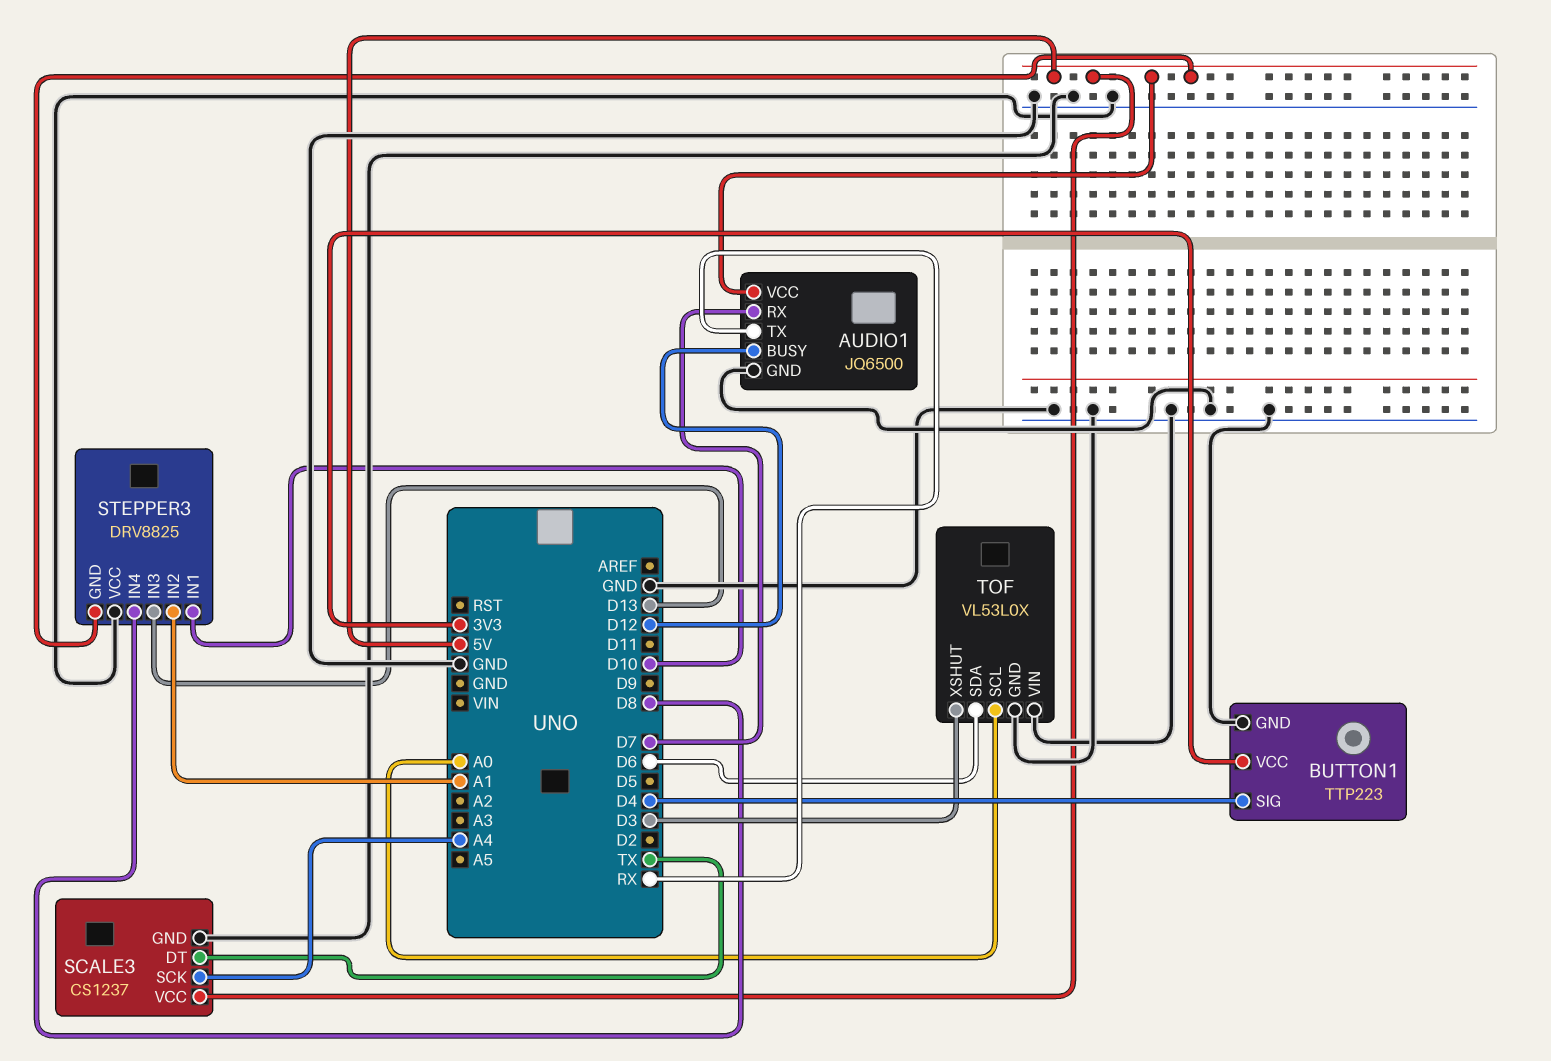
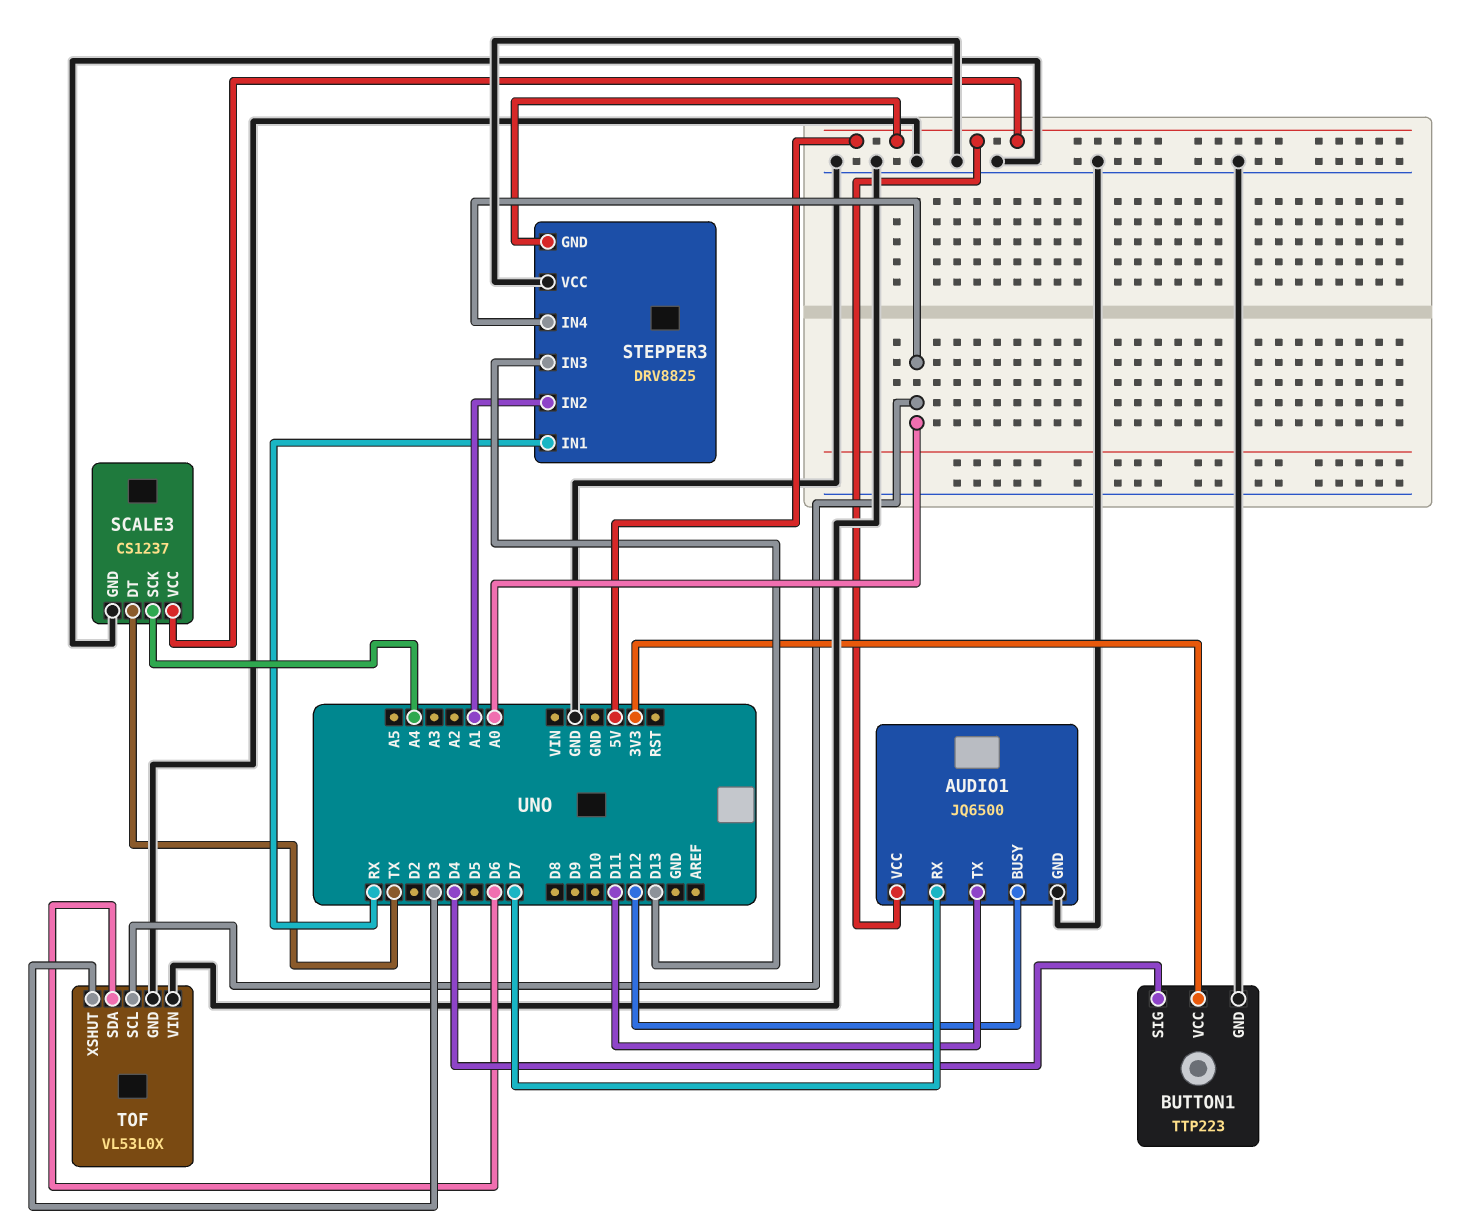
AUDIO1 pin TX: RX -> D11
STEPPER3 pin IN1: D10 -> RX
STEPPER3 pin IN4: D8 -> A0

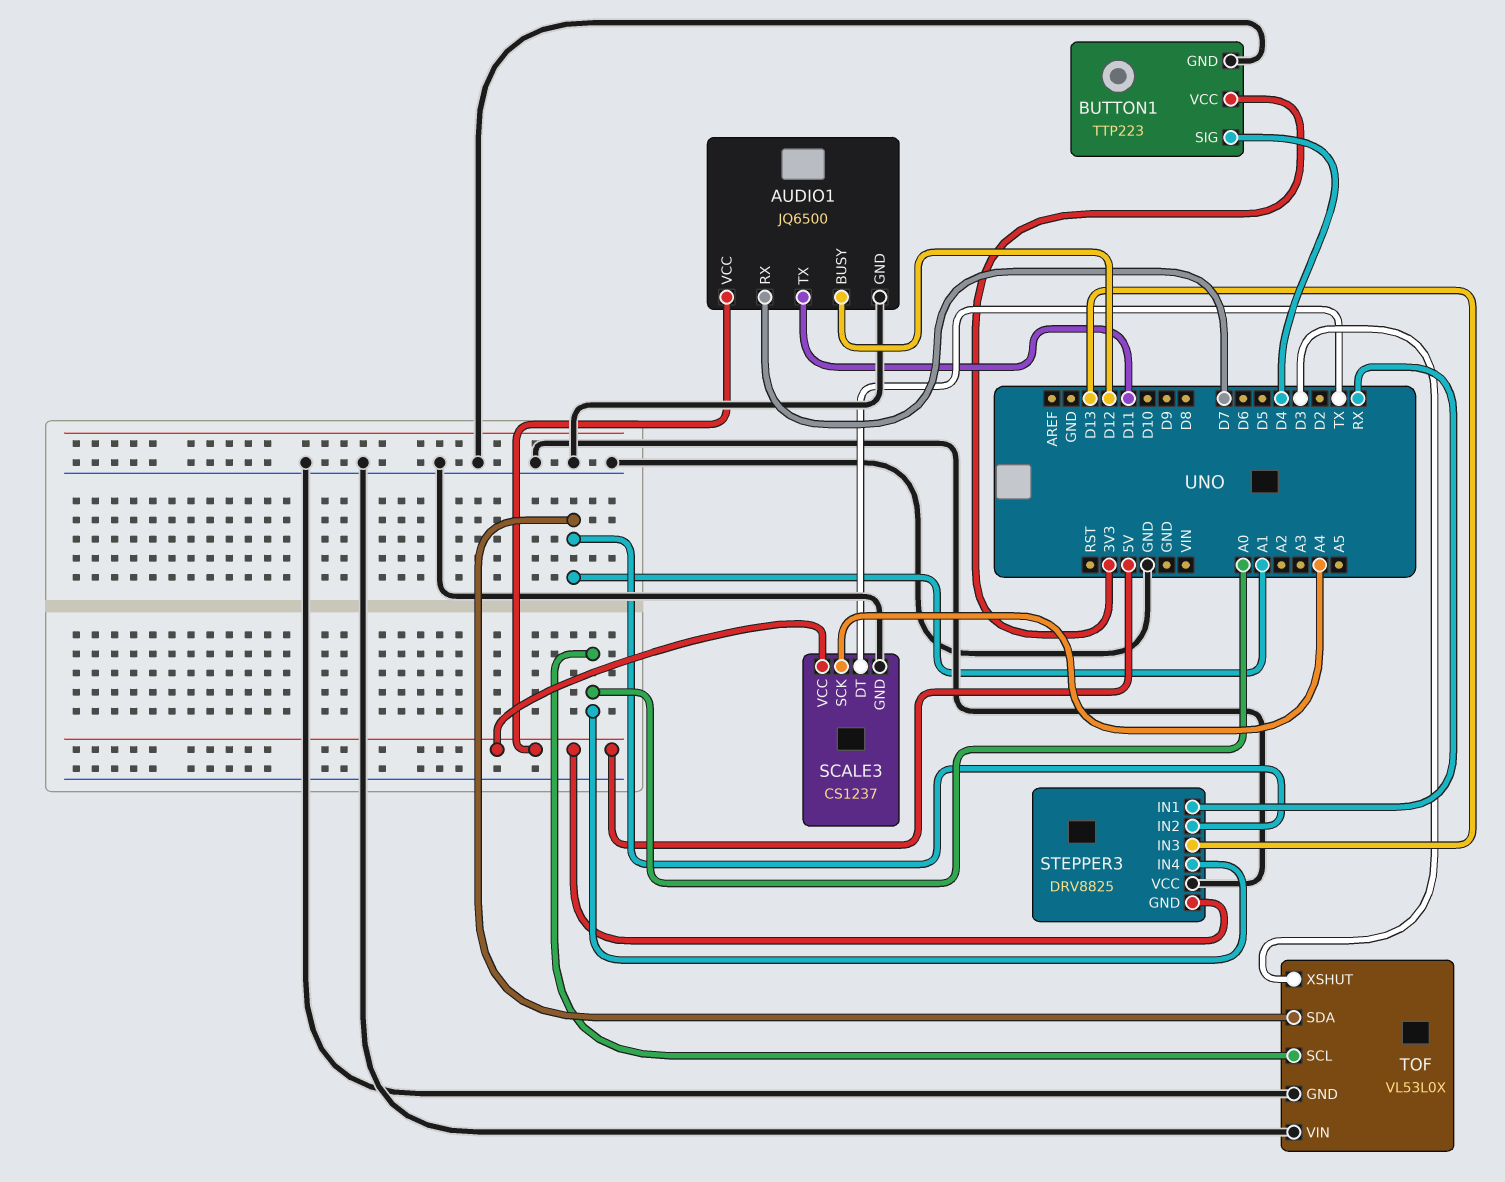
TOF pin SDA: D6 -> A1

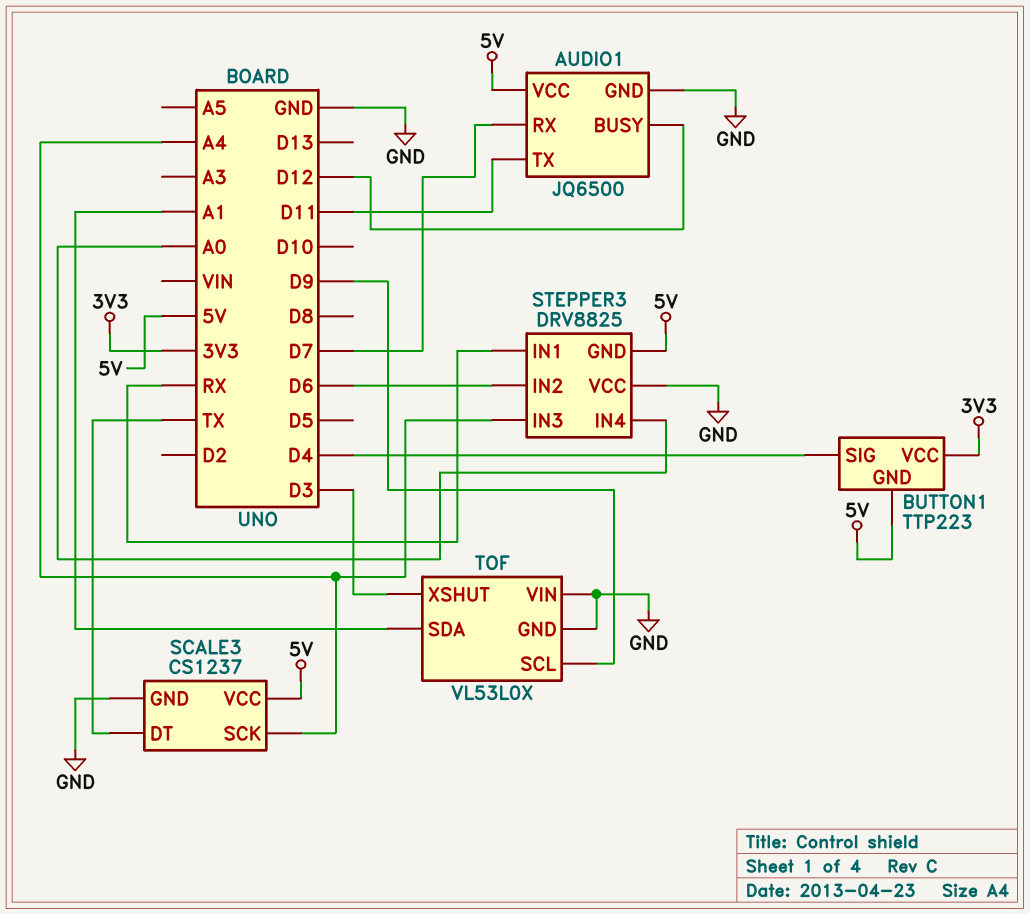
BUTTON1 pin GND: GND -> 5V
STEPPER3 pin IN2: A1 -> D6
STEPPER3 pin IN3: D13 -> A4
TOF pin SCL: A0 -> D9

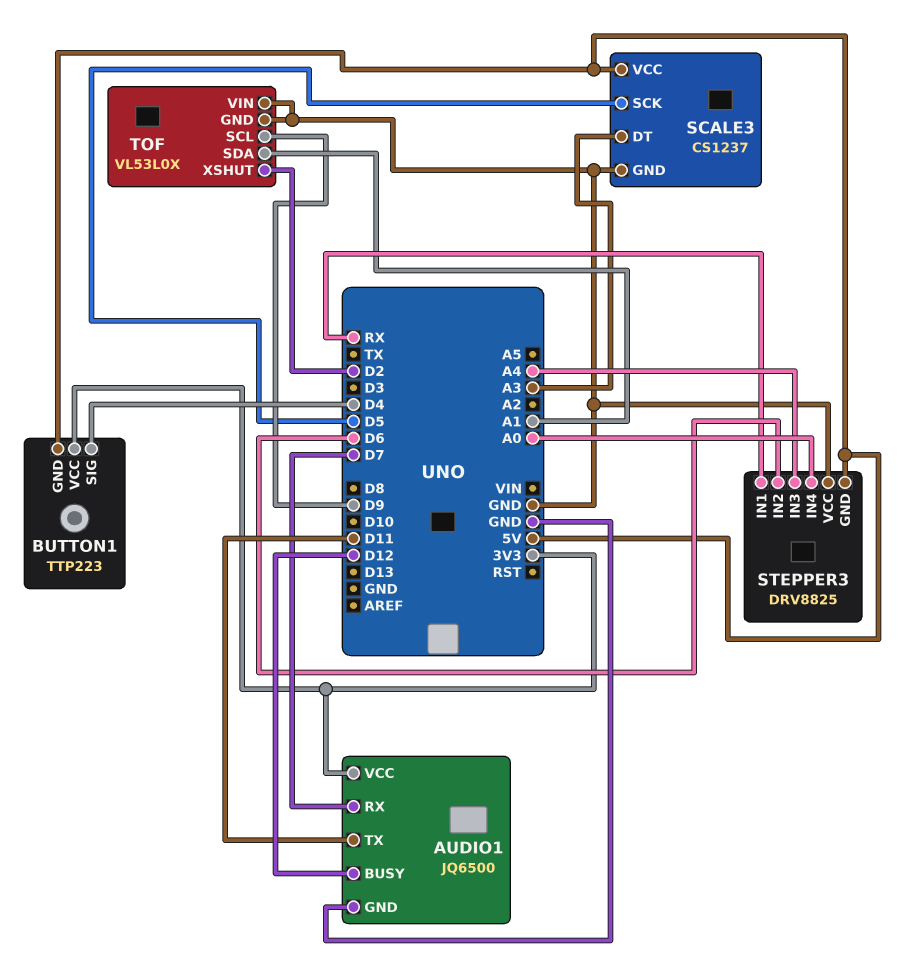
AUDIO1 pin VCC: 5V -> 3V3
SCALE3 pin DT: TX -> A3
SCALE3 pin SCK: A4 -> D5
TOF pin XSHUT: D3 -> D2

